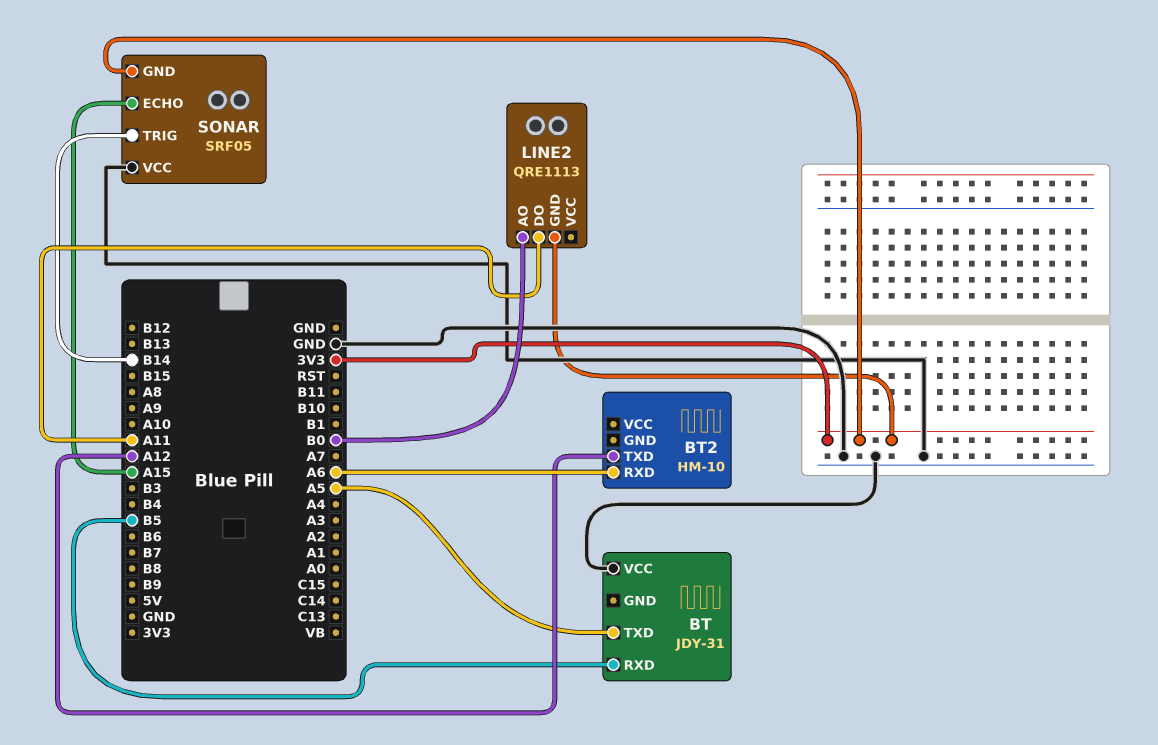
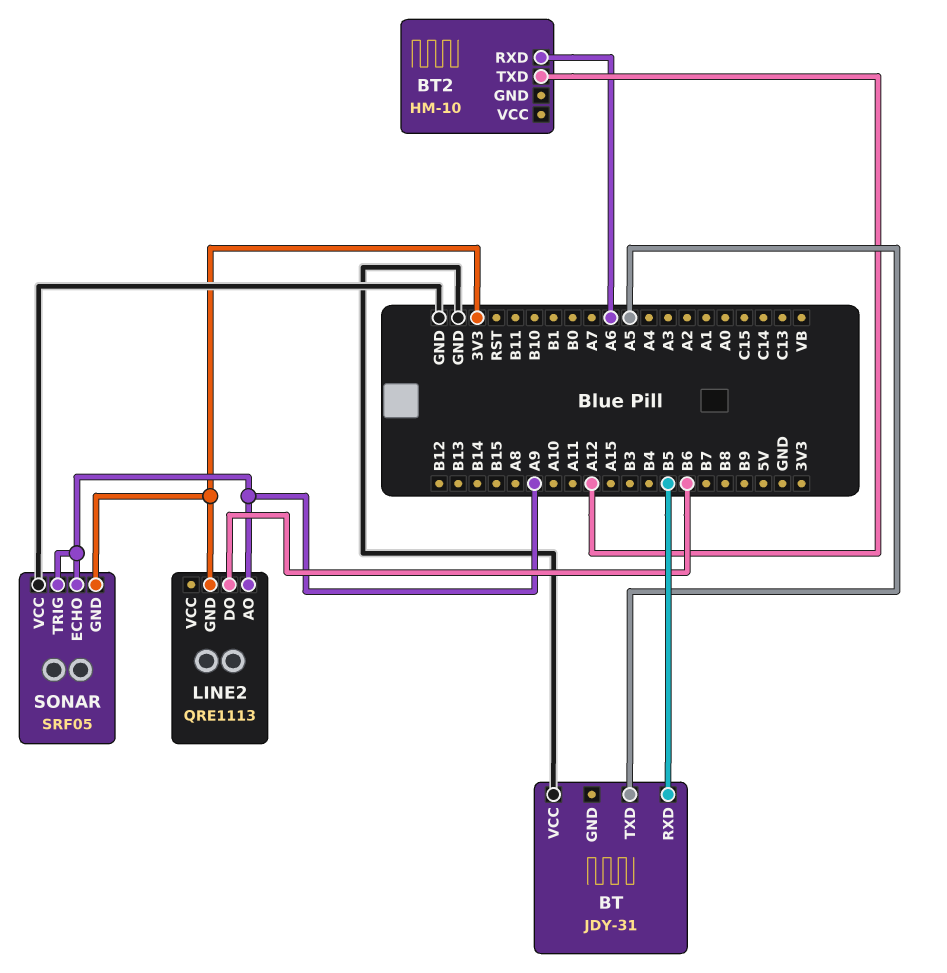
LINE2 pin AO: B0 -> A9
LINE2 pin DO: A11 -> B6
SONAR pin ECHO: A15 -> A9
SONAR pin TRIG: B14 -> A9

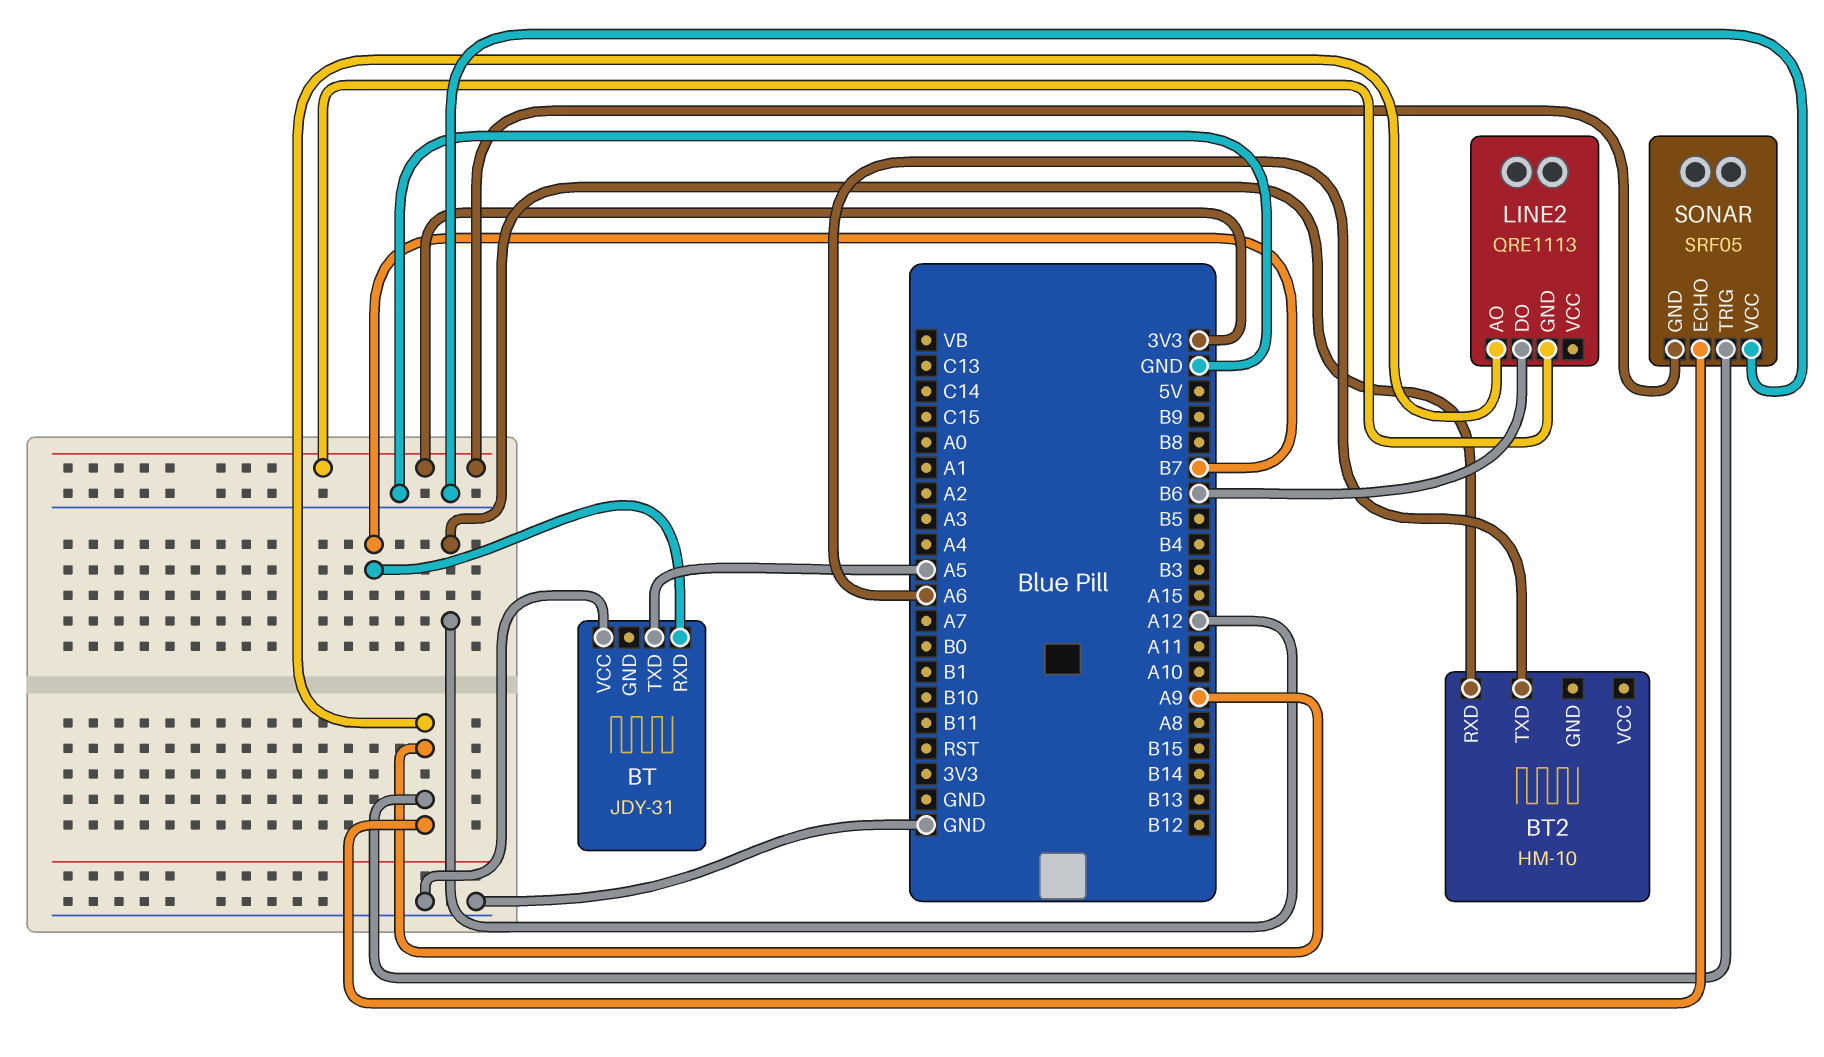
BT pin RXD: B5 -> B7
BT2 pin RXD: A6 -> A12
BT2 pin TXD: A12 -> A6

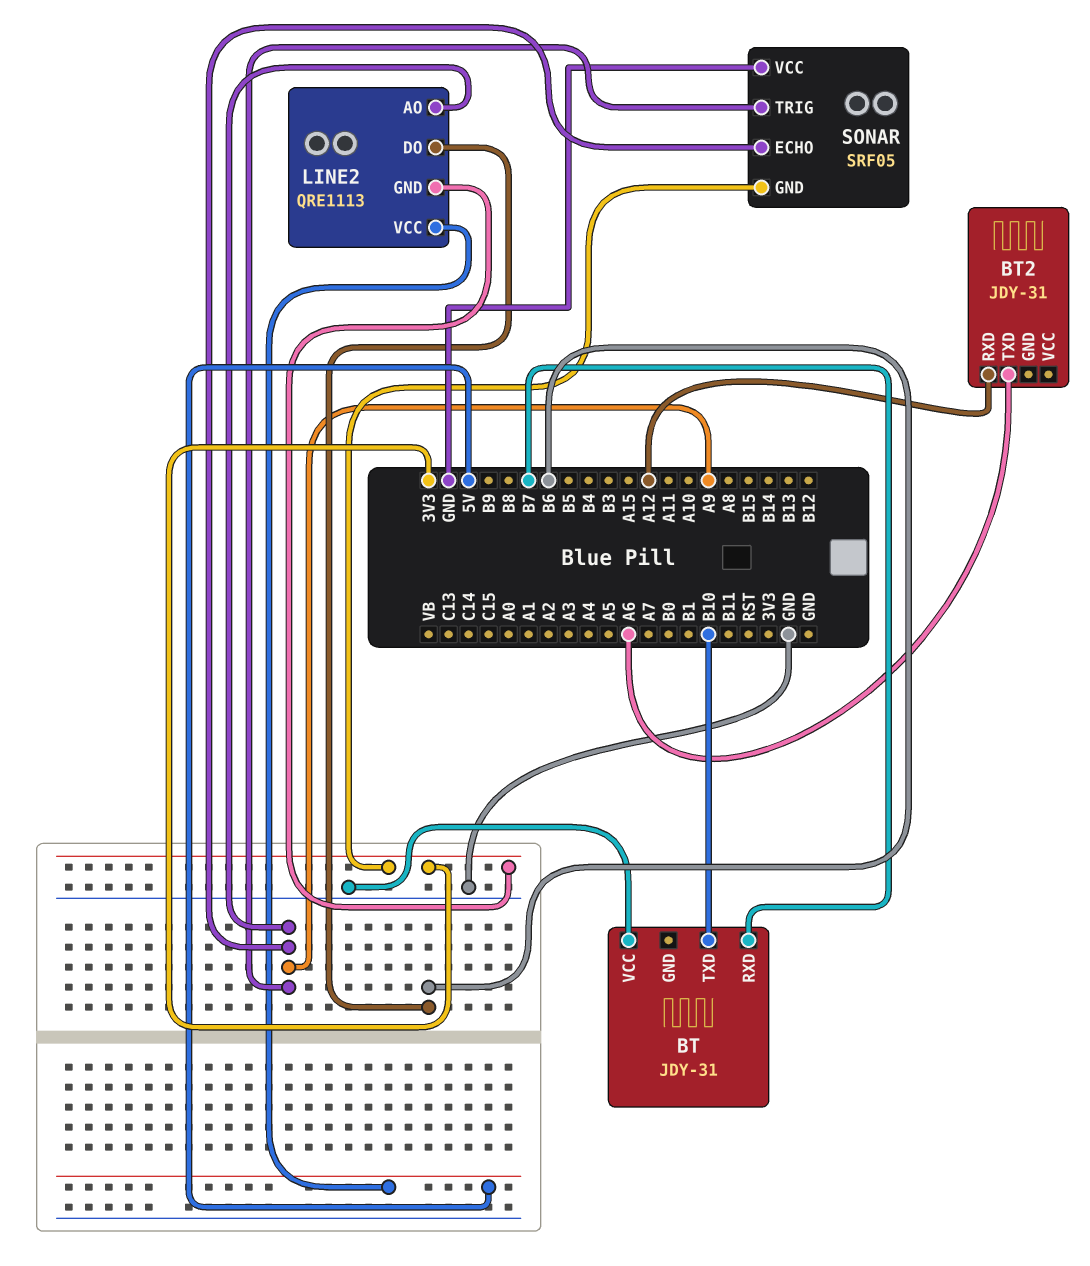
BT pin TXD: A5 -> B10
BT2: HM-10 -> JDY-31
LINE2 pin VCC: none -> 5V

